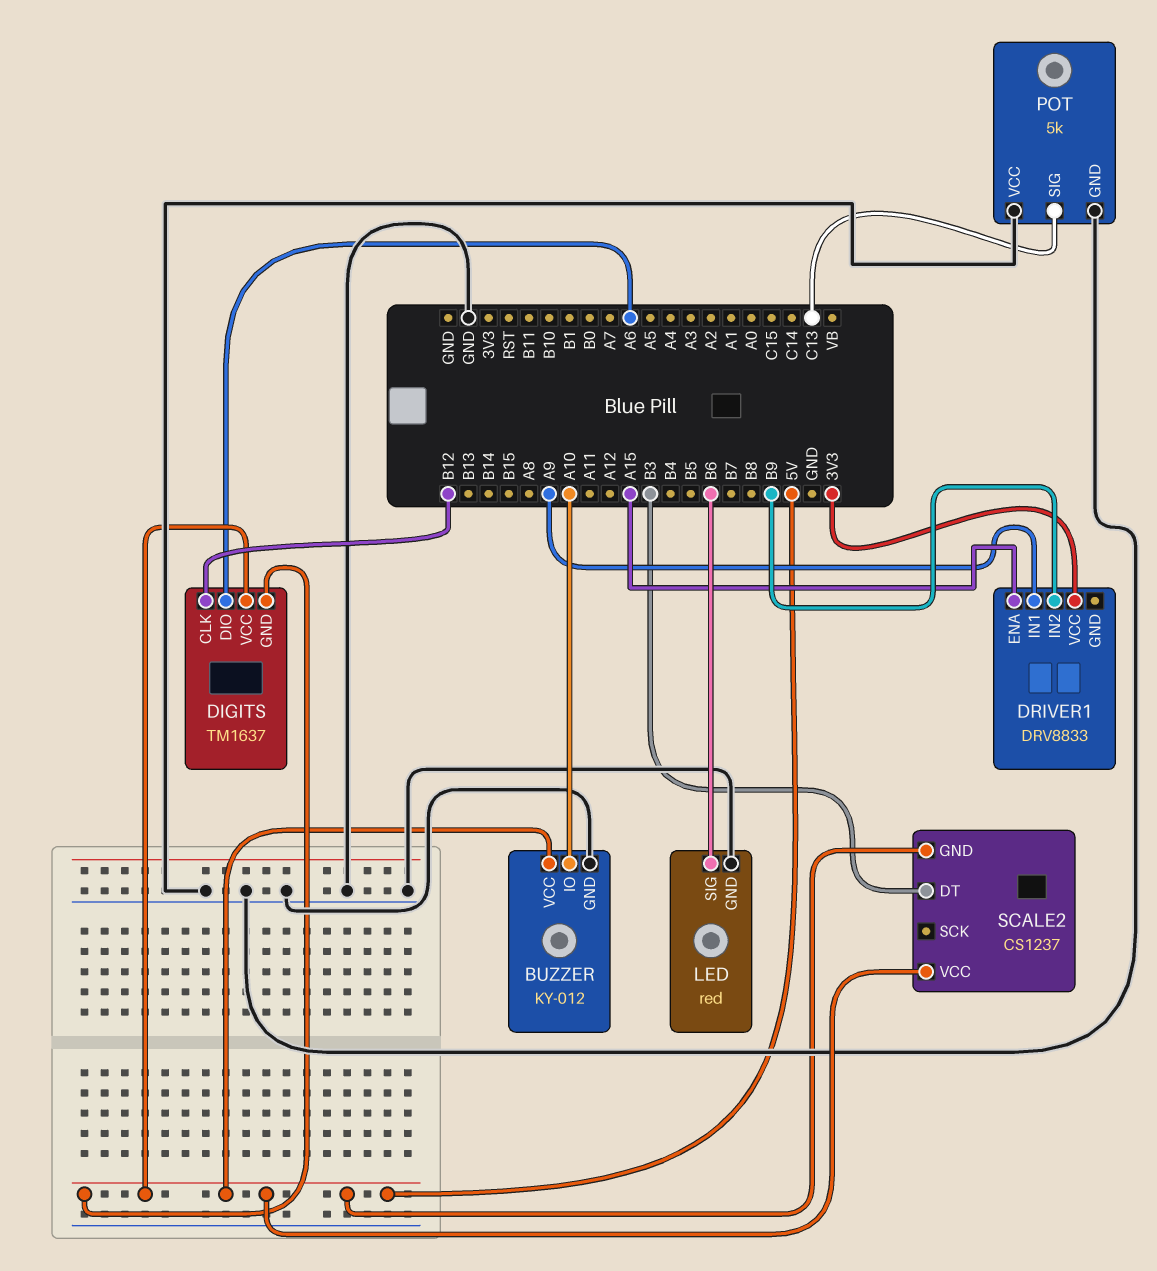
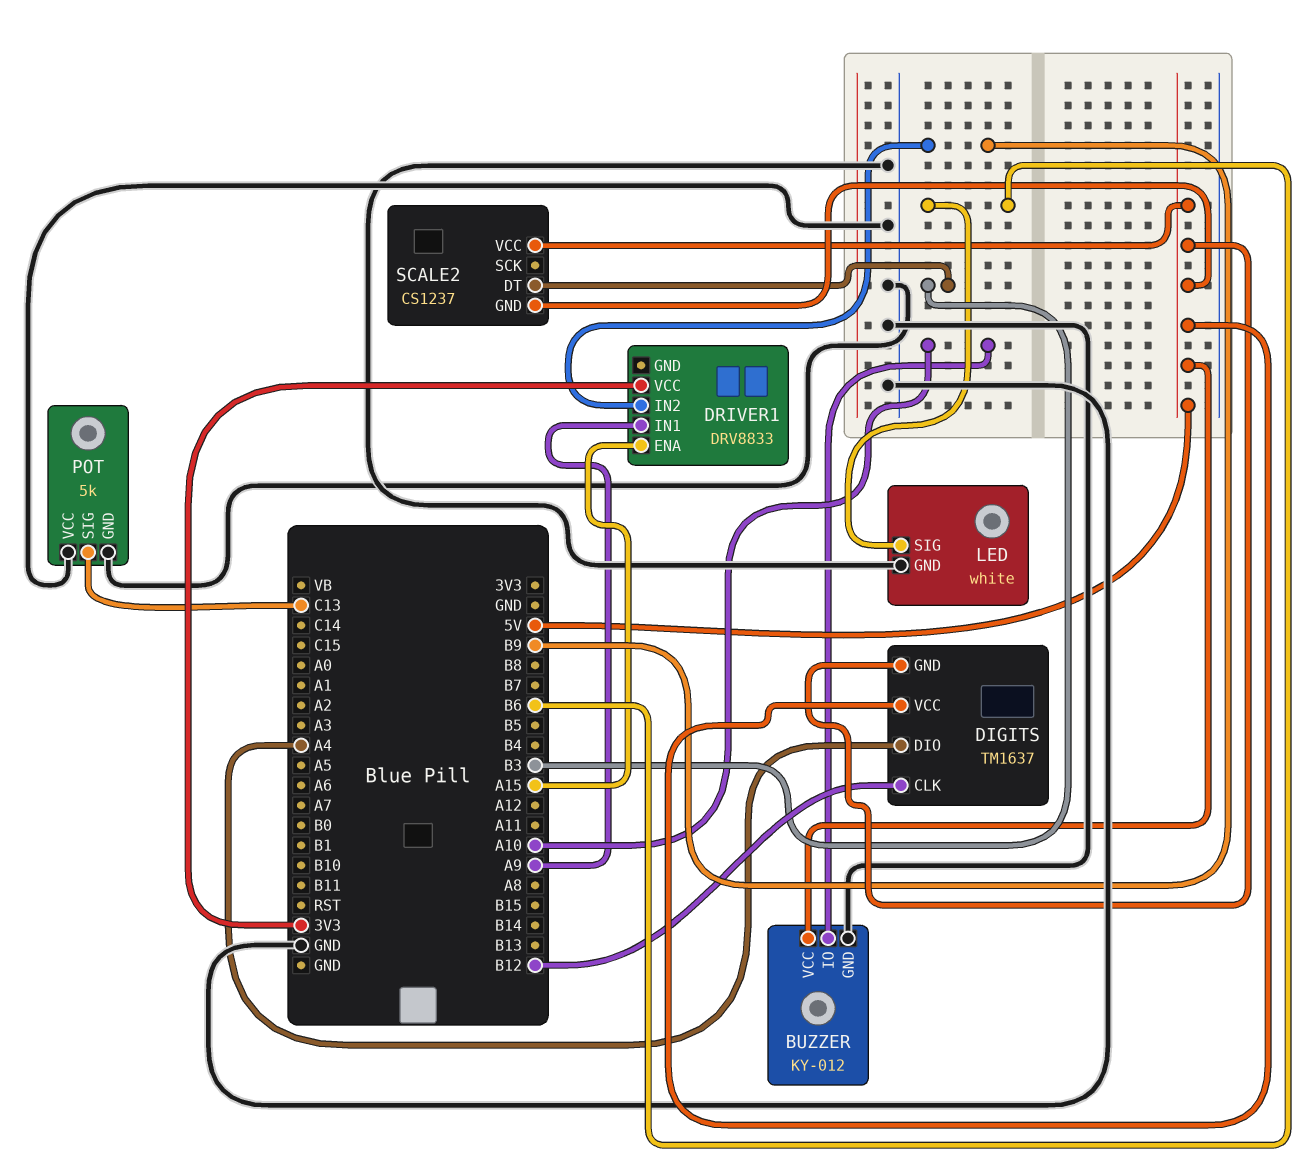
DIGITS pin DIO: A6 -> A4
LED: red -> white

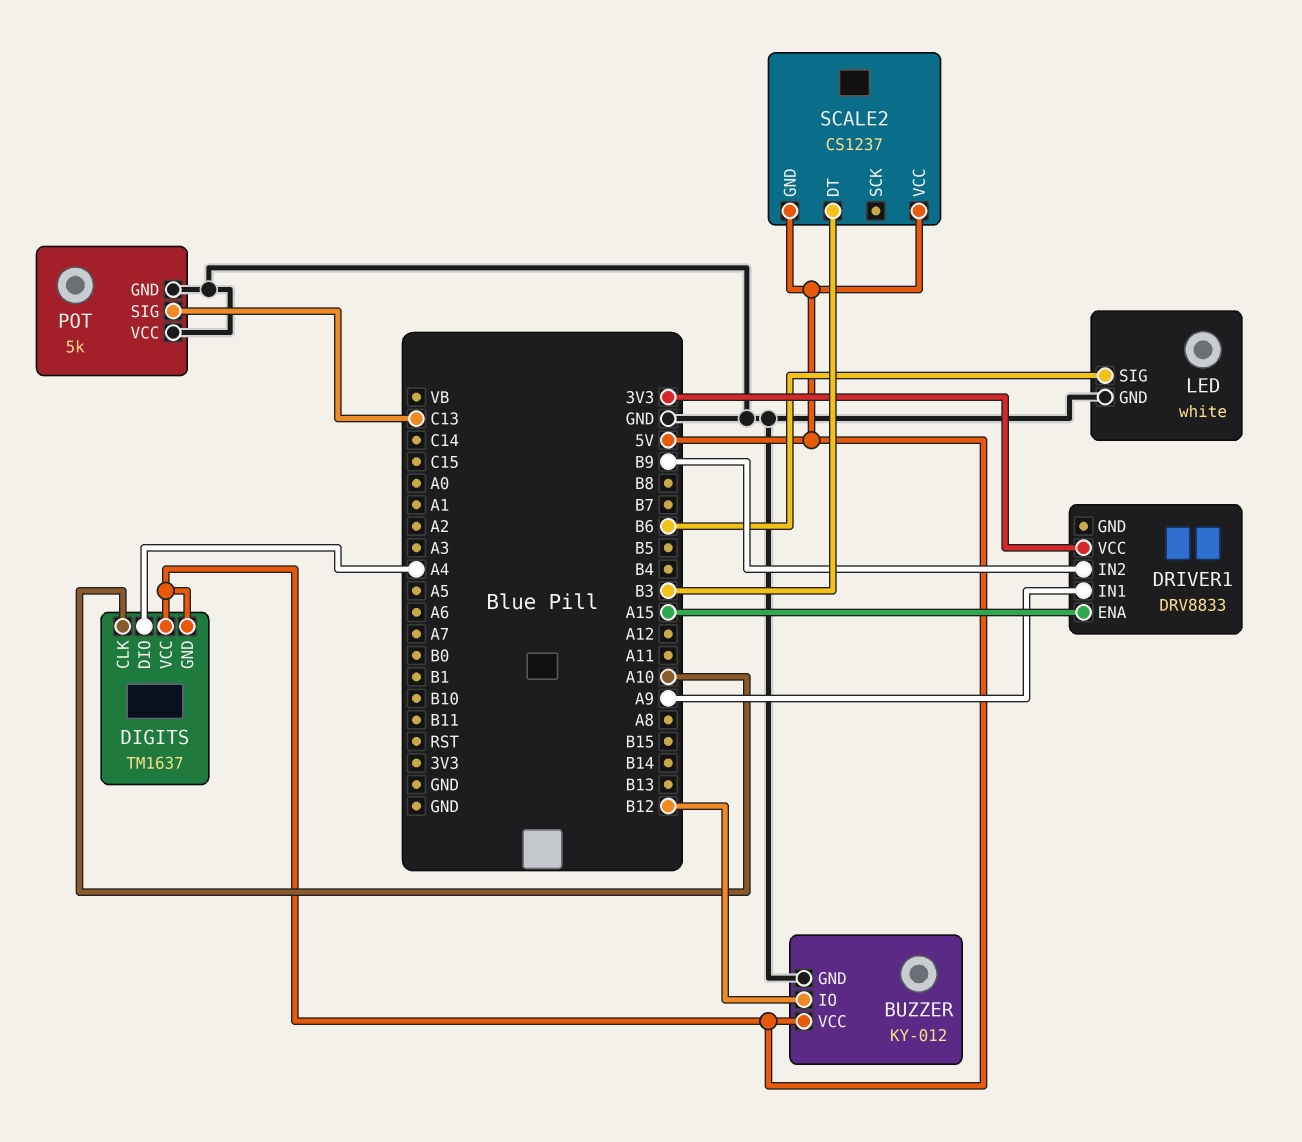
BUZZER pin IO: A10 -> B12
DIGITS pin CLK: B12 -> A10

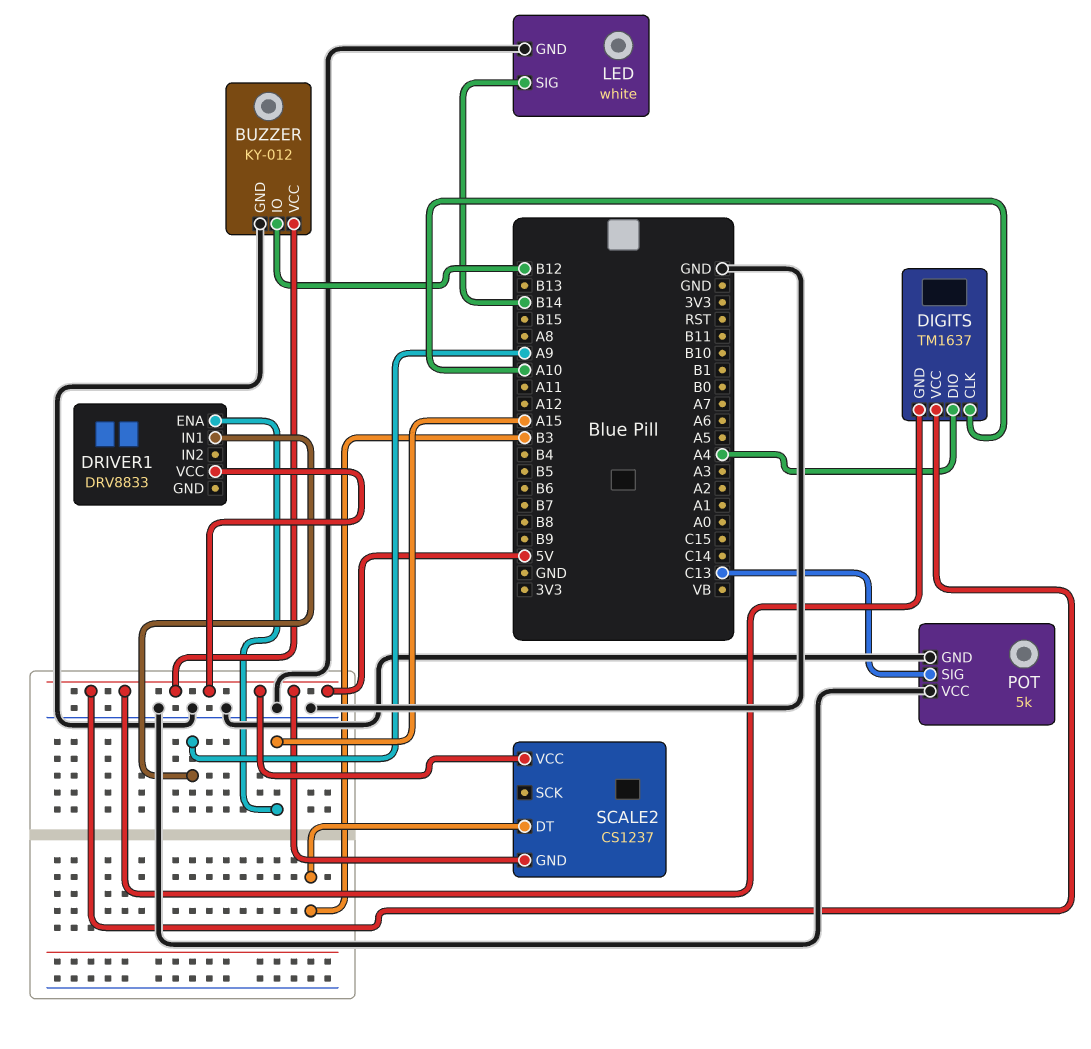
DRIVER1 pin IN2: B9 -> none
DRIVER1 pin VCC: 3V3 -> 5V
LED pin SIG: B6 -> B14

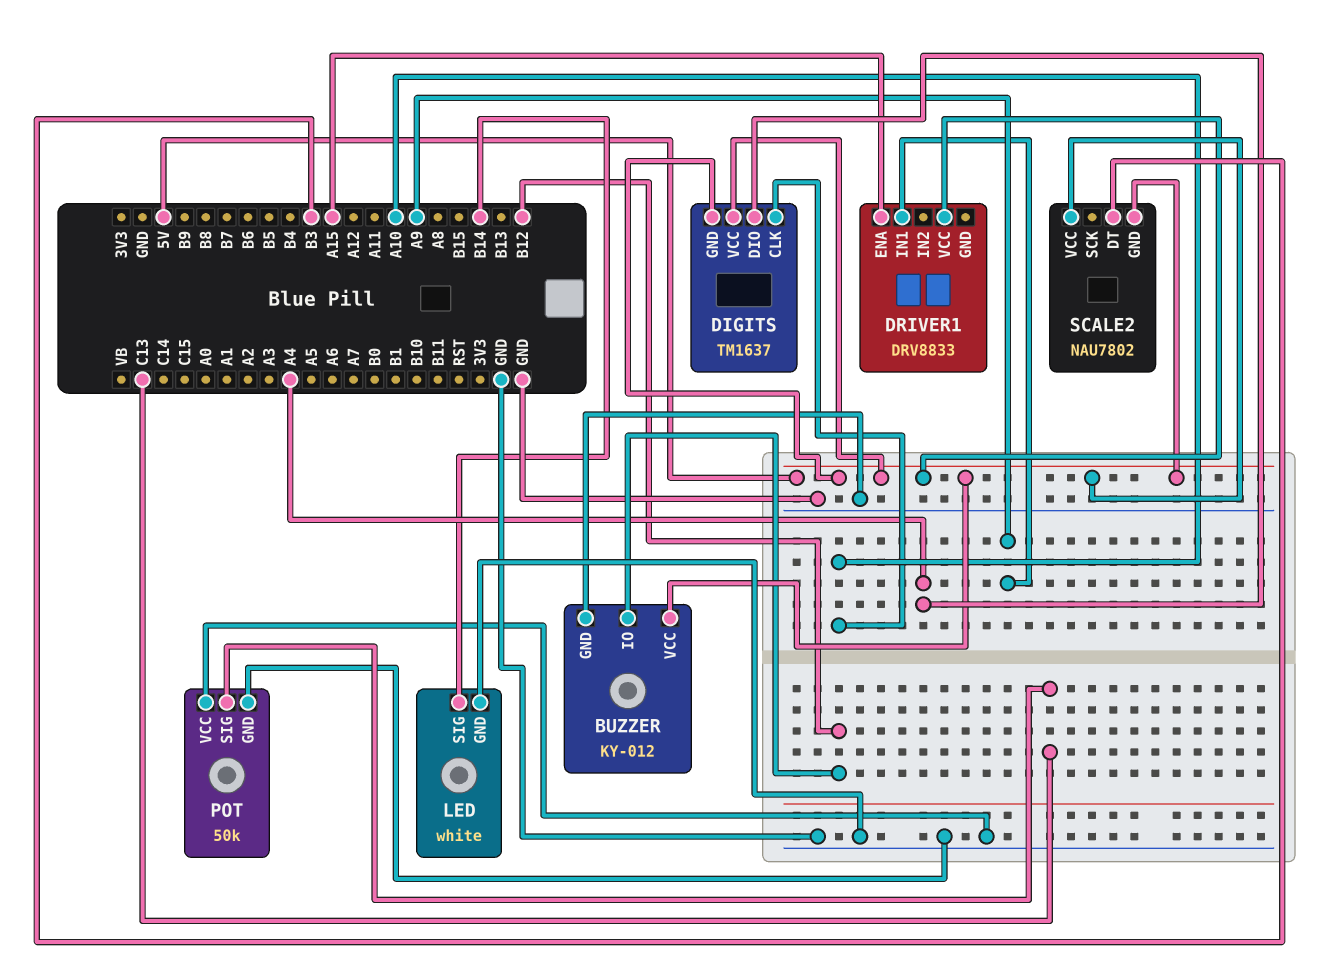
POT: 5k -> 50k
SCALE2: CS1237 -> NAU7802

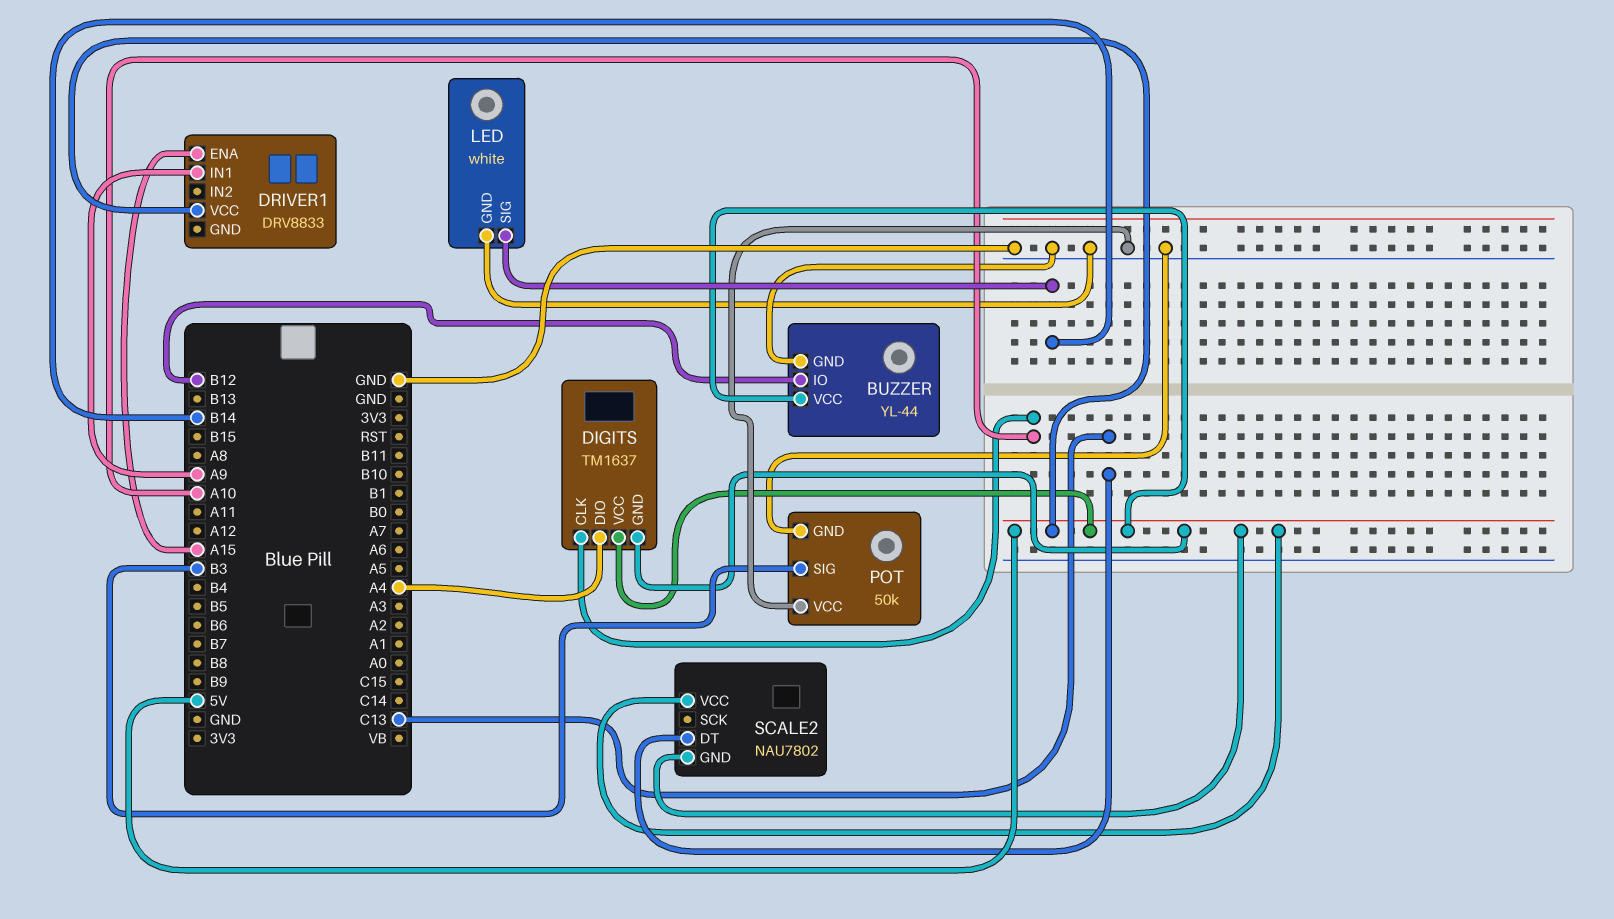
BUZZER: KY-012 -> YL-44
POT pin SIG: C13 -> B3
SCALE2 pin DT: B3 -> C13

